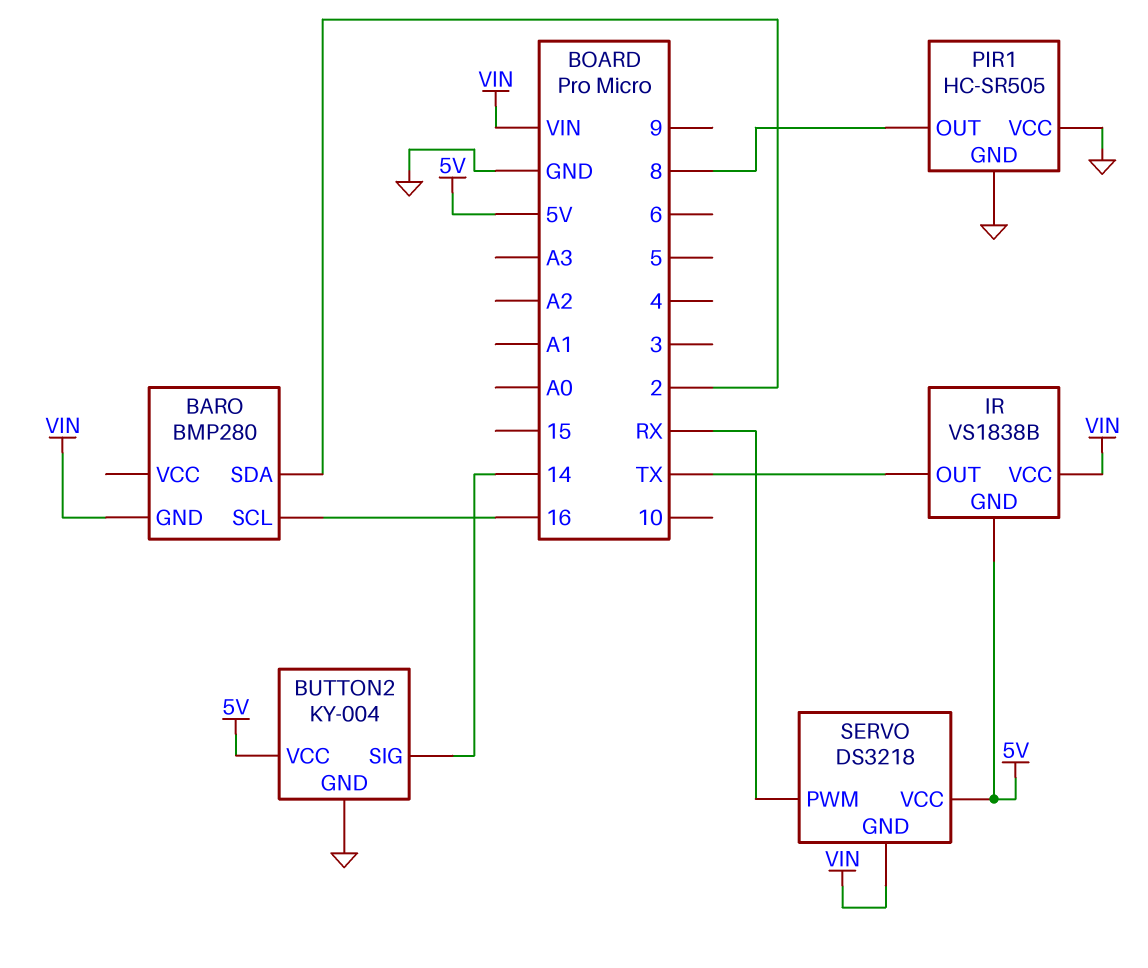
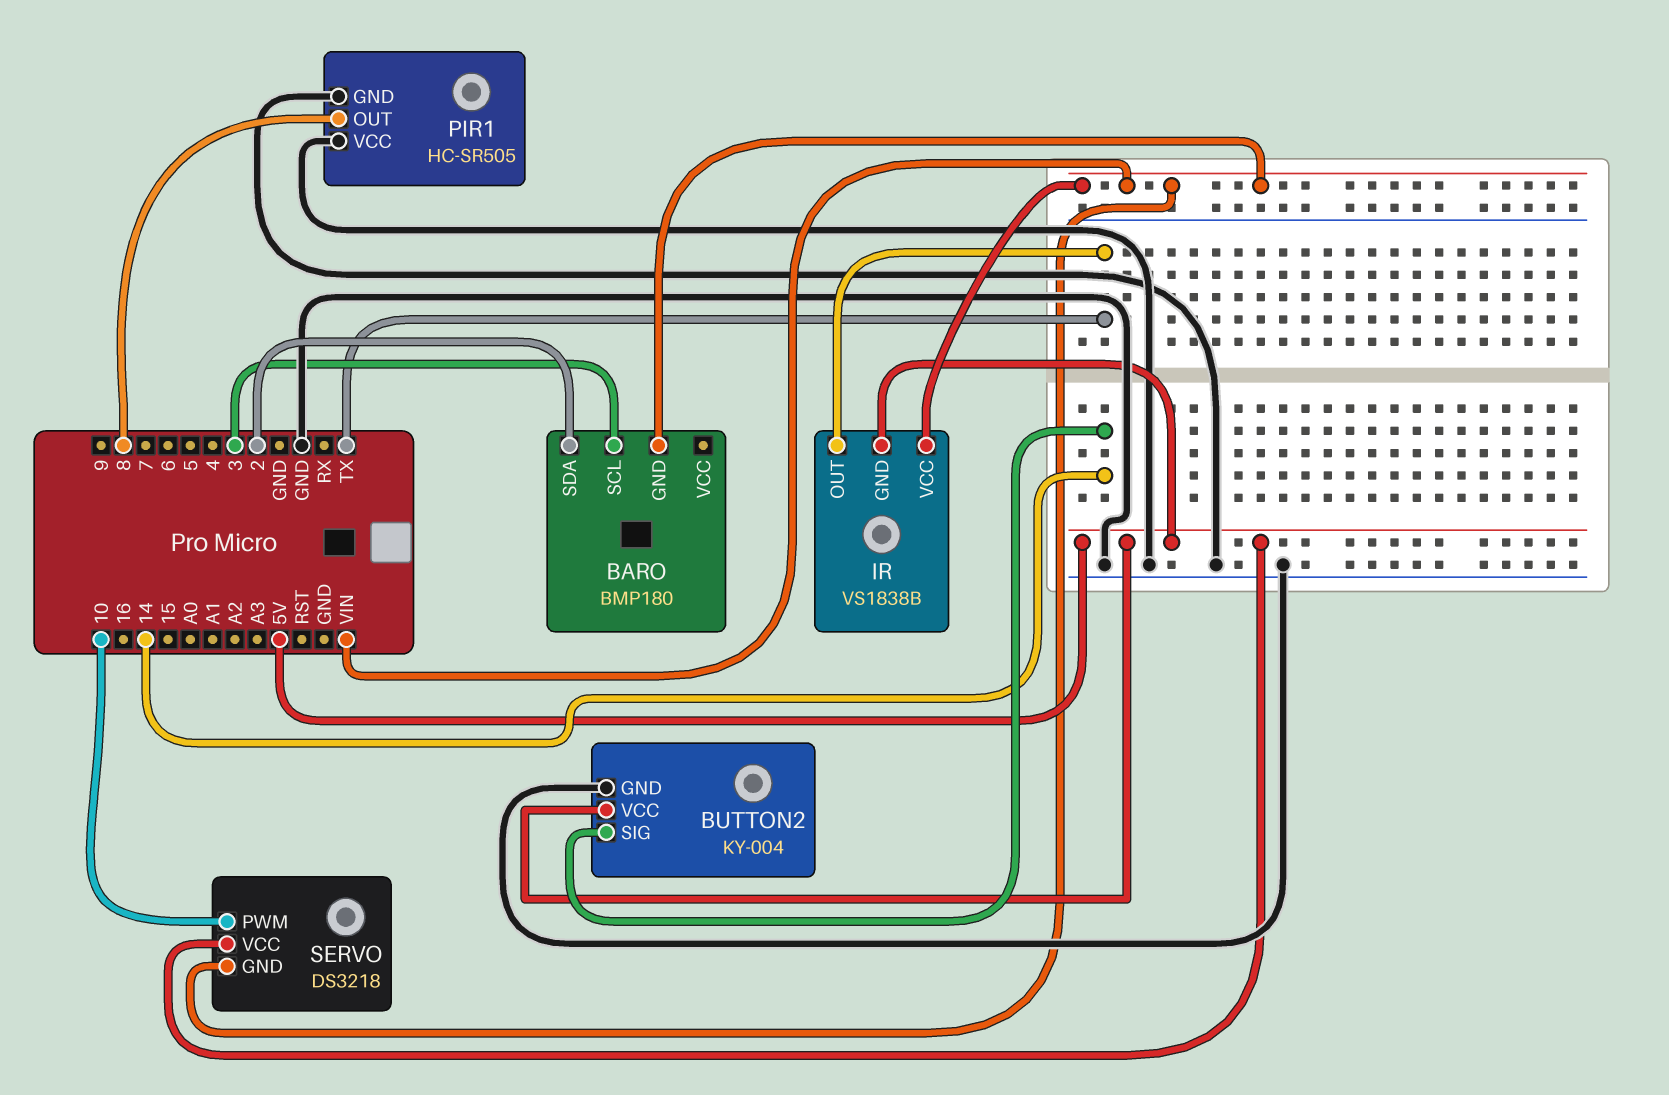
BARO: BMP280 -> BMP180
BARO pin SCL: 16 -> 3
SERVO pin PWM: RX -> 10

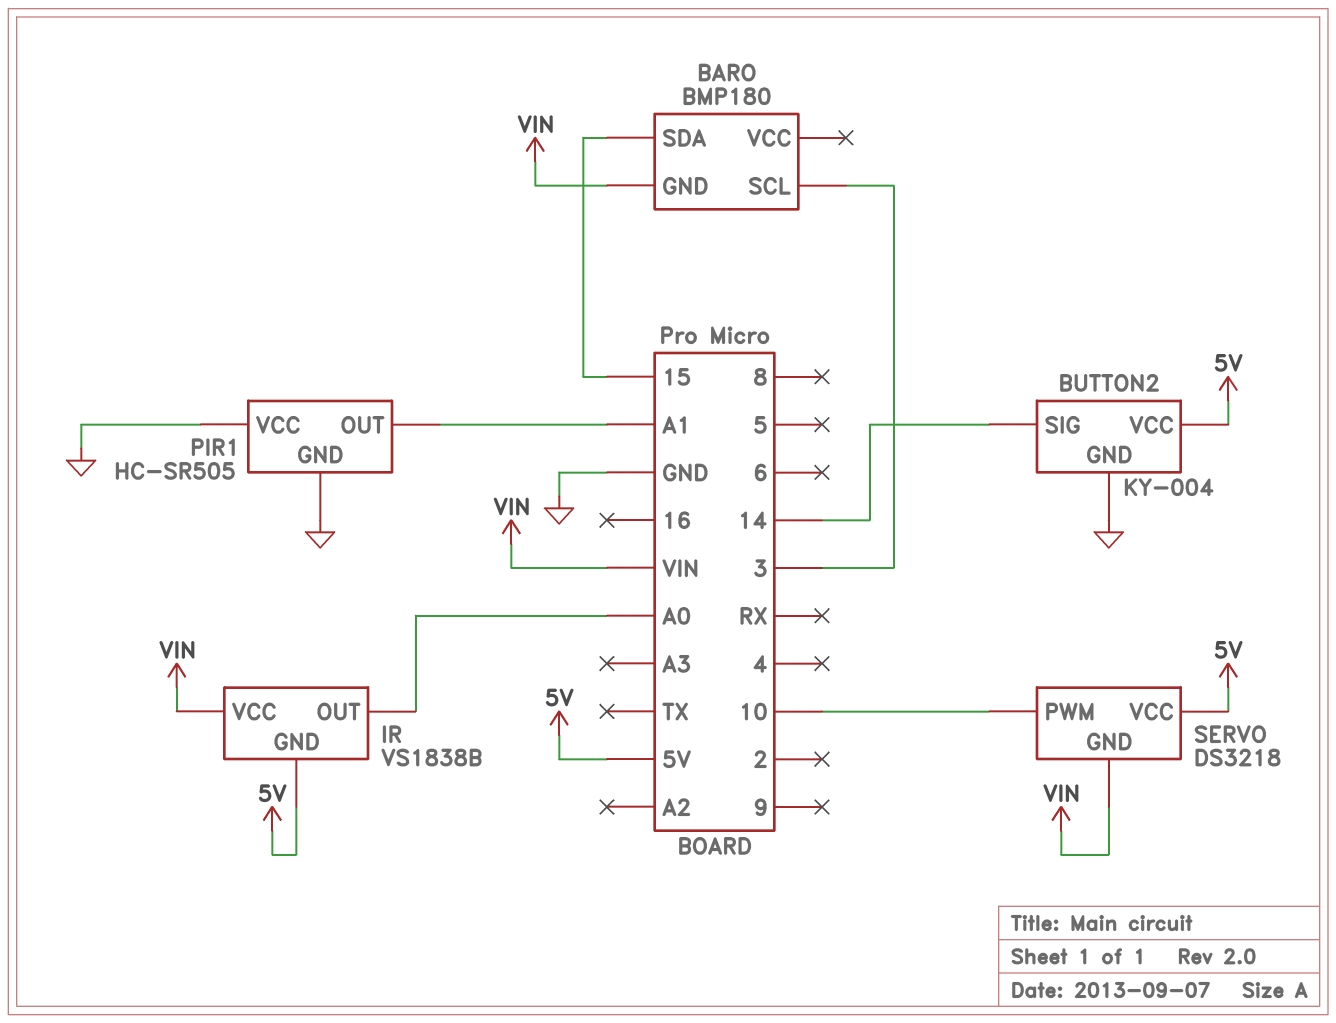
BARO pin SDA: 2 -> 15
IR pin OUT: TX -> A0
PIR1 pin OUT: 8 -> A1

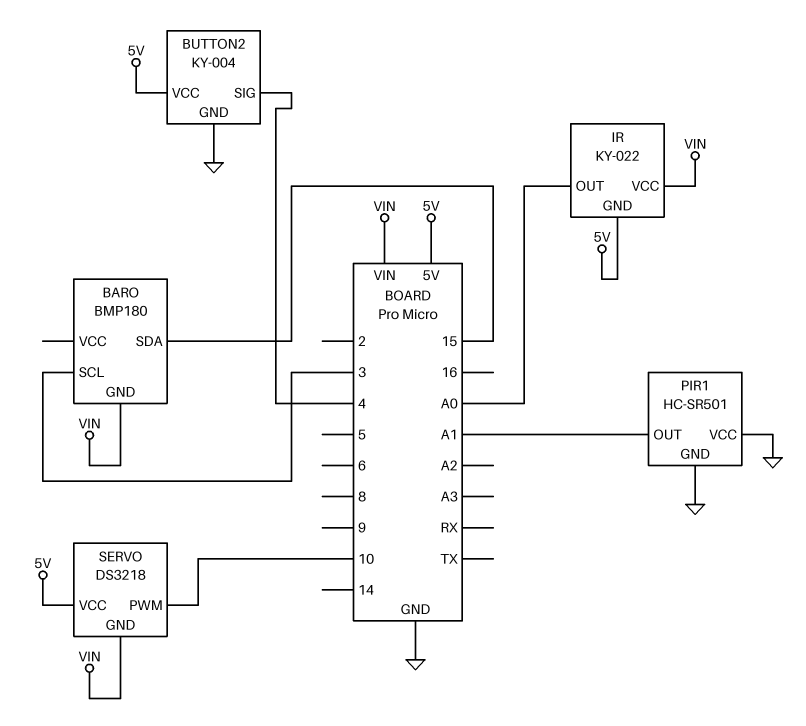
BUTTON2 pin SIG: 14 -> 4
IR: VS1838B -> KY-022
PIR1: HC-SR505 -> HC-SR501

